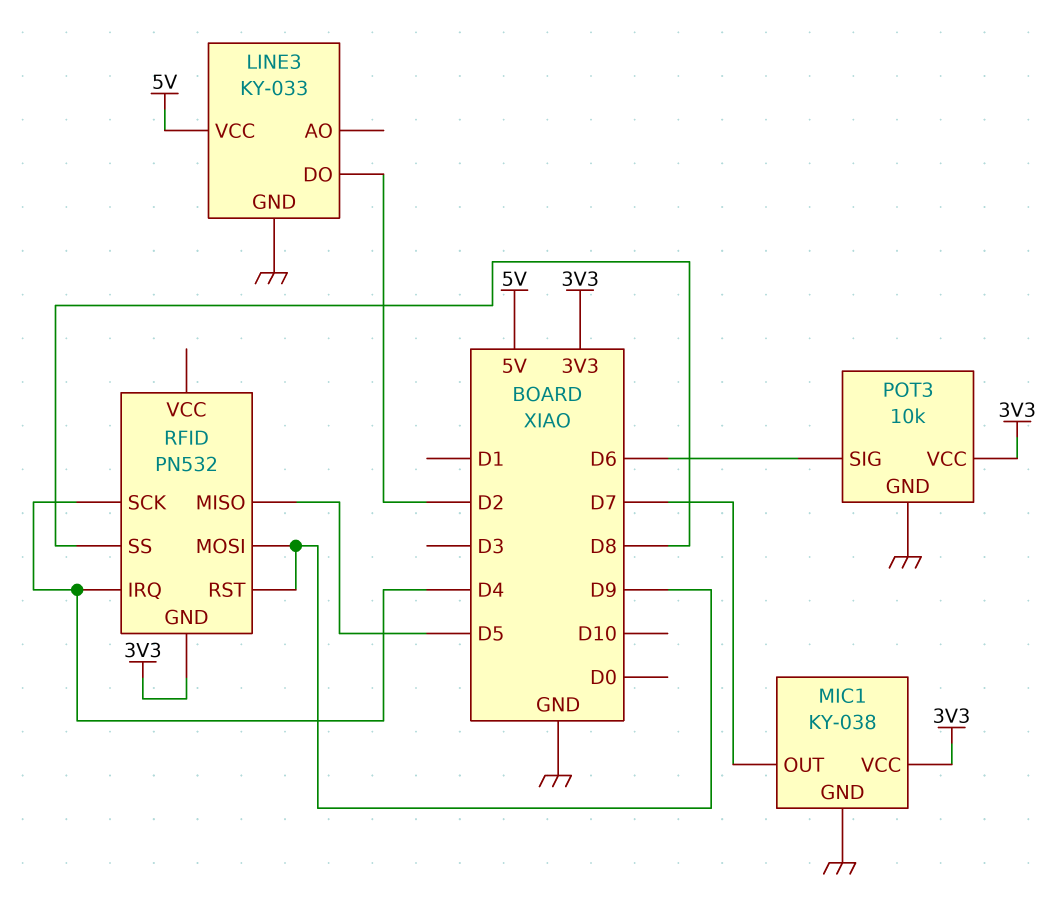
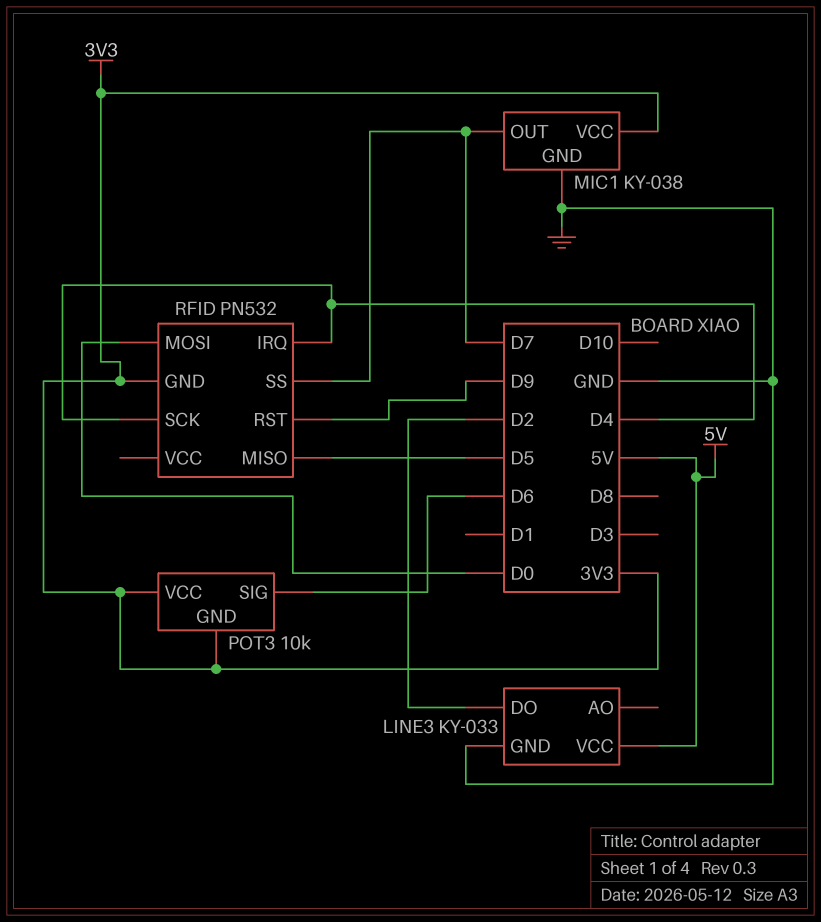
POT3 pin GND: GND -> 3V3
RFID pin MOSI: D9 -> D0
RFID pin SS: D8 -> D7

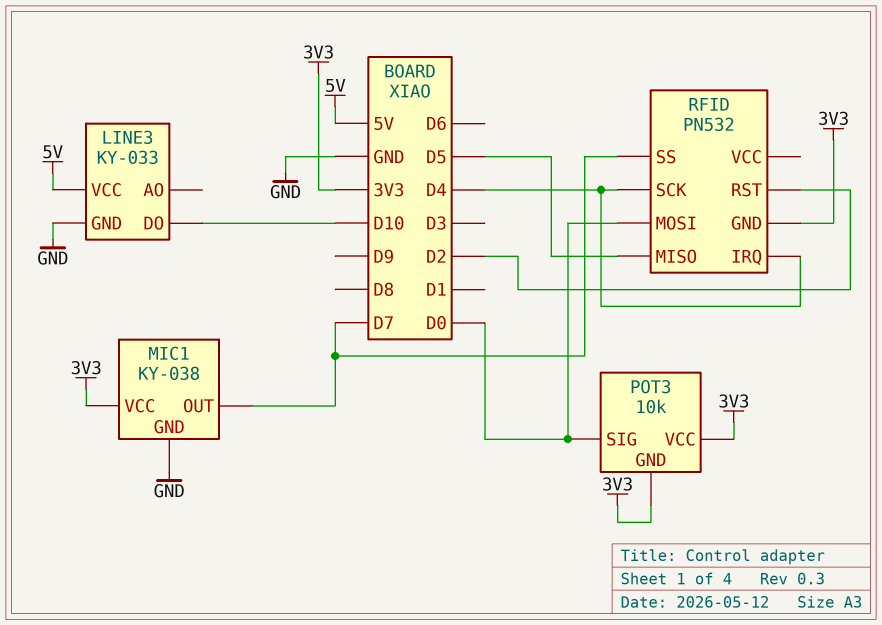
LINE3 pin DO: D2 -> D10
POT3 pin SIG: D6 -> D0
RFID pin RST: D9 -> D2

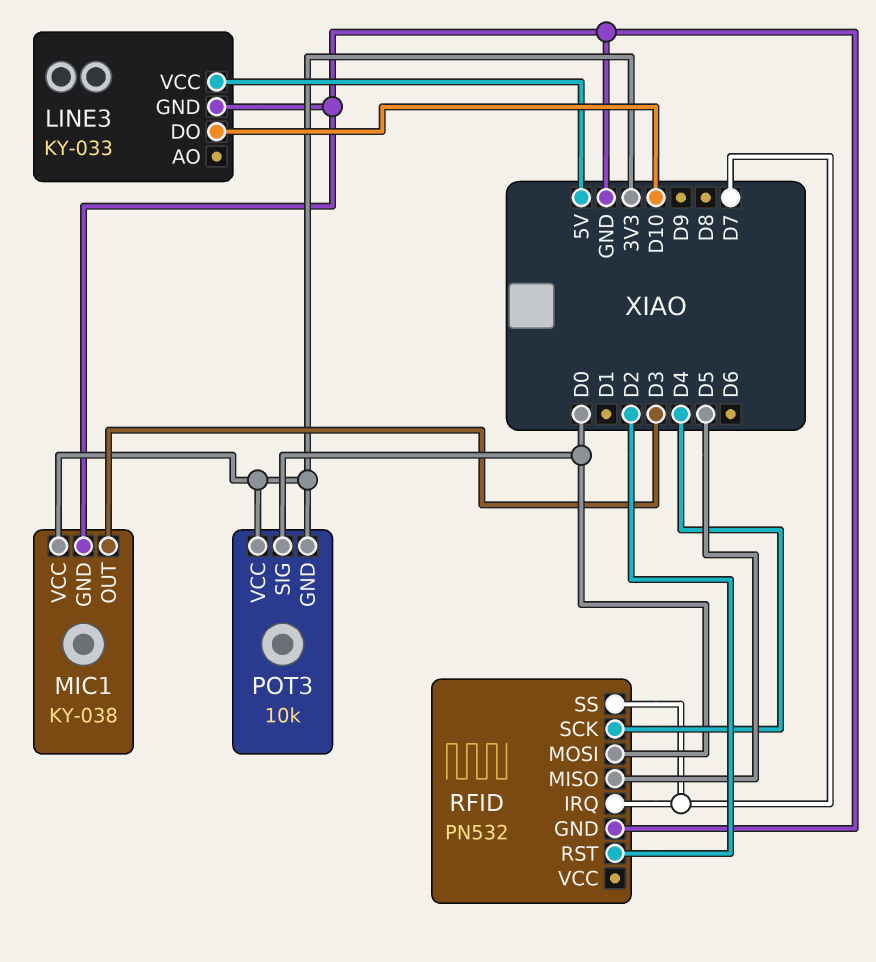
MIC1 pin OUT: D7 -> D3
RFID pin GND: 3V3 -> GND
RFID pin IRQ: D4 -> D7

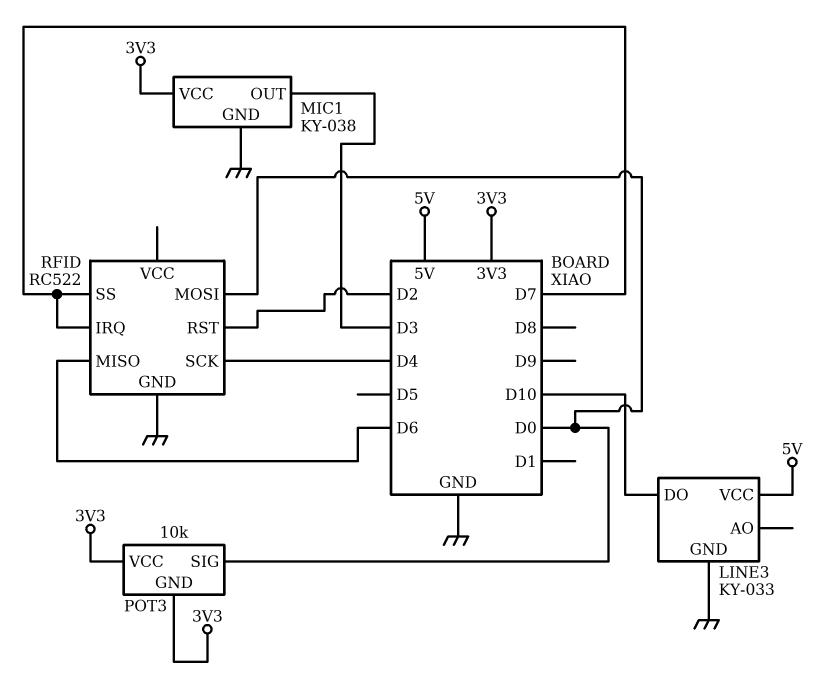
RFID: PN532 -> RC522
RFID pin MISO: D5 -> D6

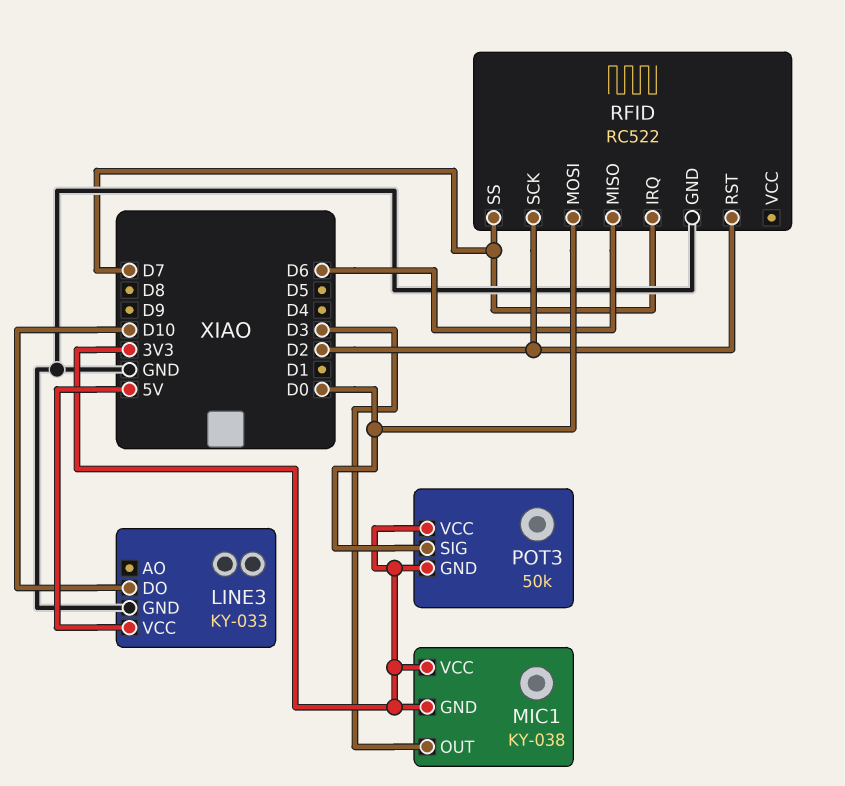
MIC1 pin GND: GND -> 3V3
POT3: 10k -> 50k
RFID pin SCK: D4 -> D2

